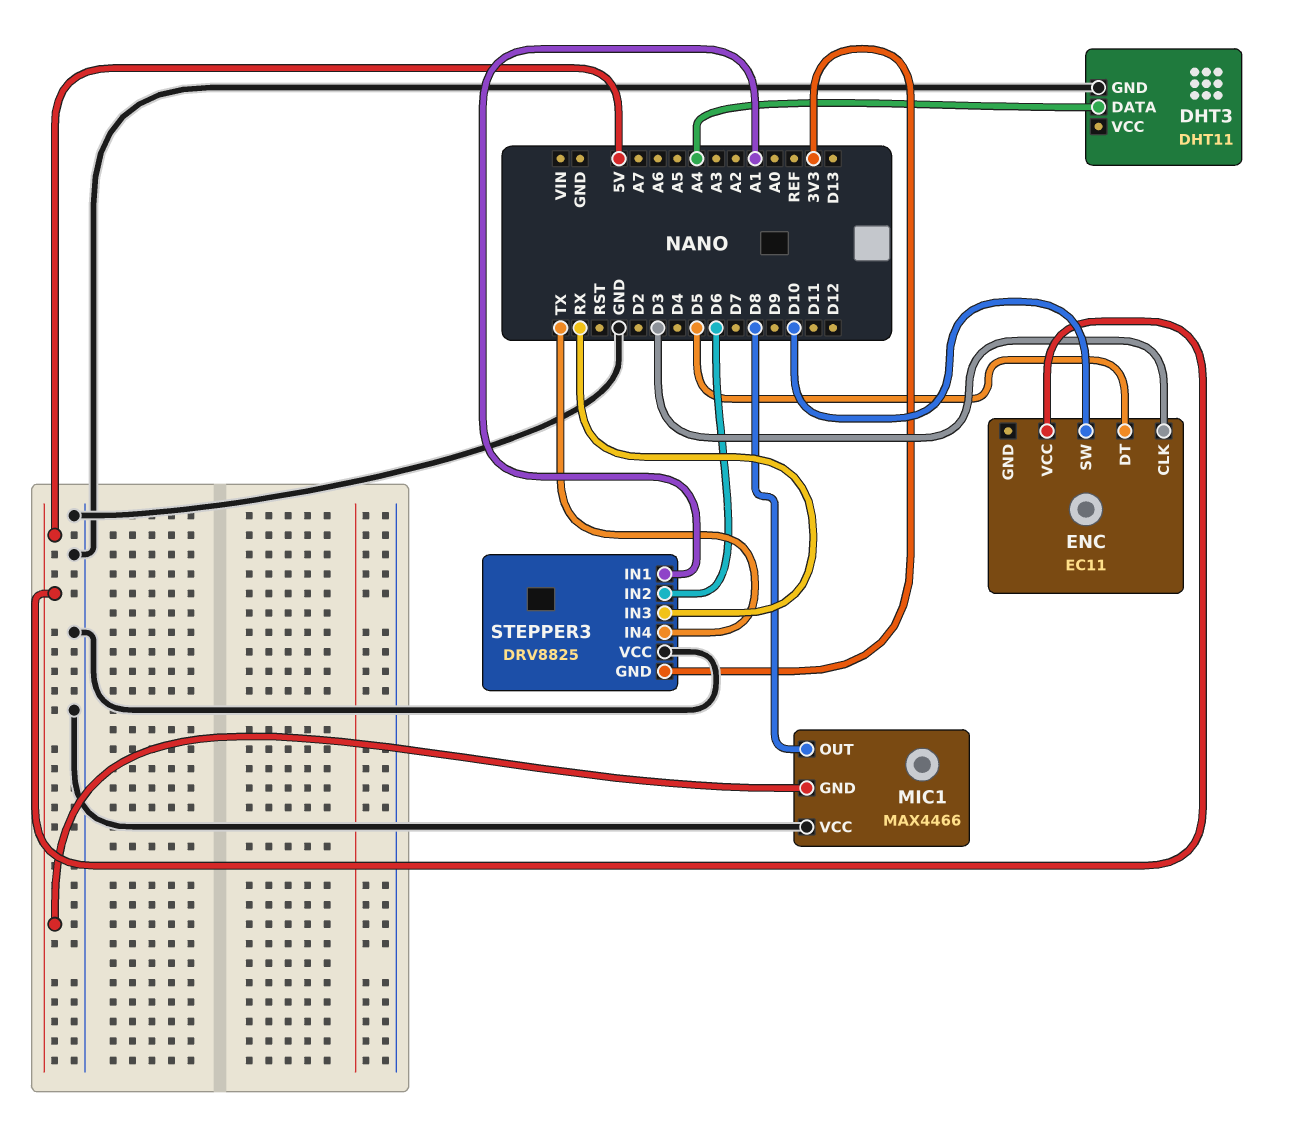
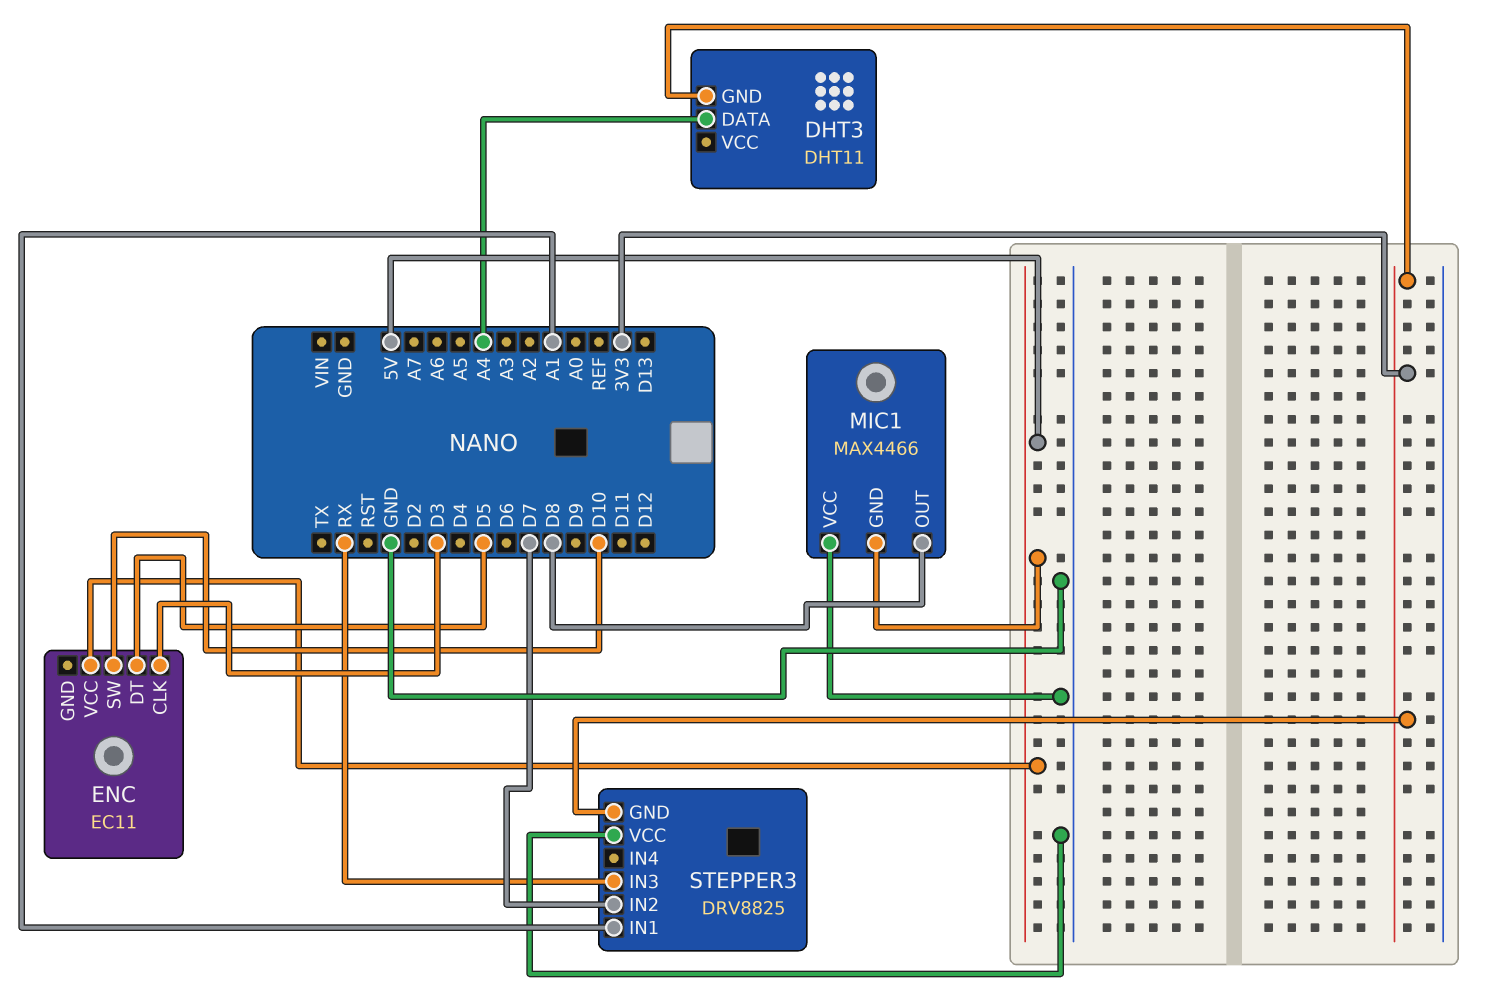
DHT3 pin GND: GND -> 3V3
STEPPER3 pin IN2: D6 -> D7
STEPPER3 pin IN4: TX -> none

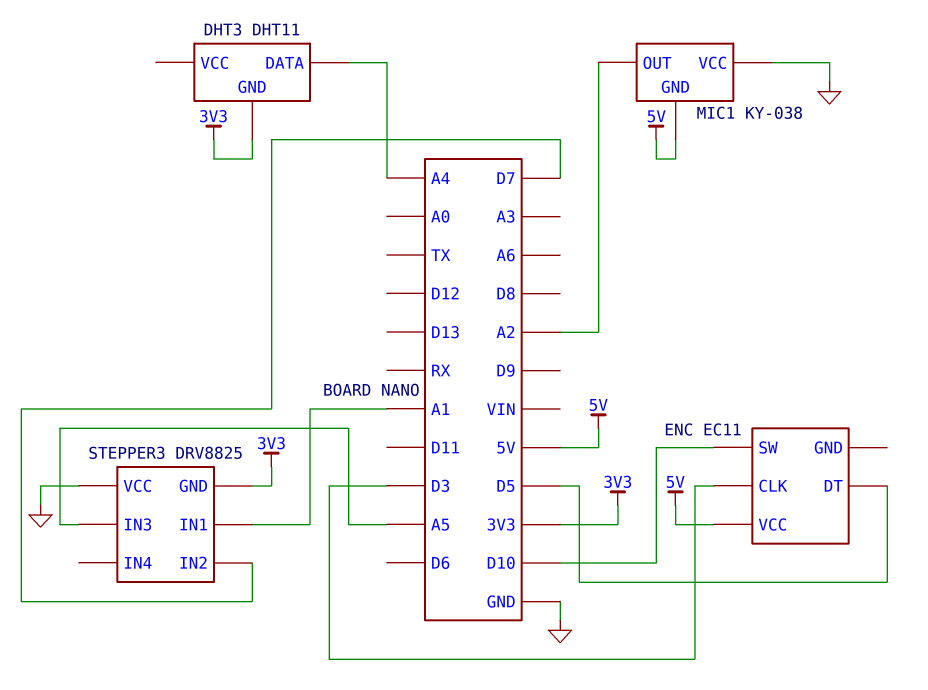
MIC1: MAX4466 -> KY-038
MIC1 pin OUT: D8 -> A2
STEPPER3 pin IN3: RX -> A5

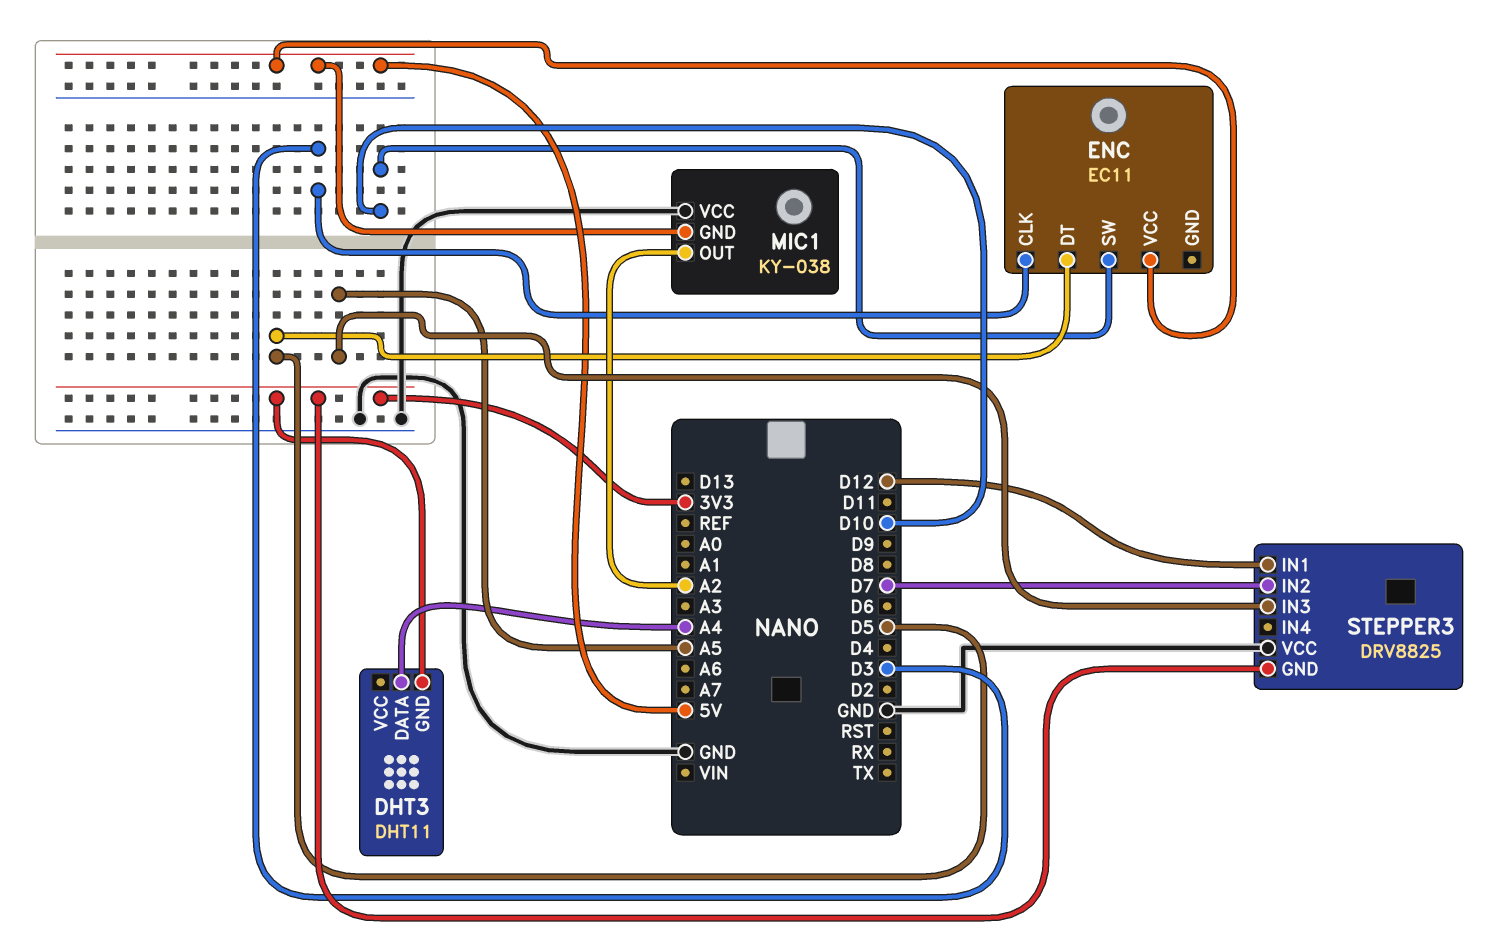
STEPPER3 pin IN1: A1 -> D12

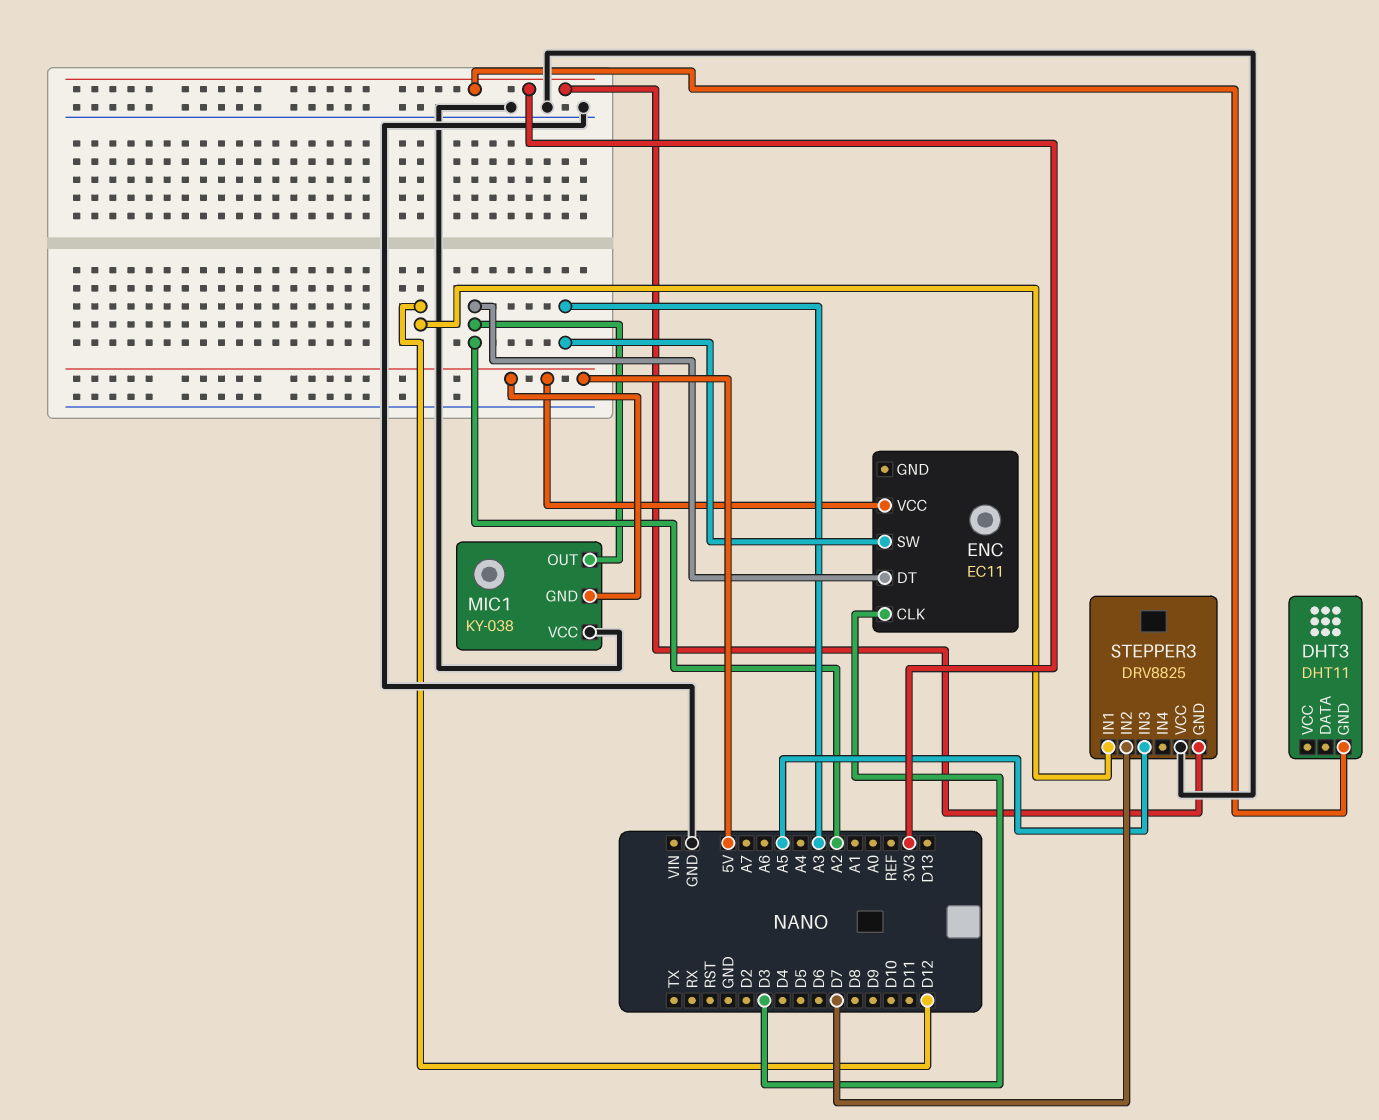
DHT3 pin DATA: A4 -> none
ENC pin DT: D5 -> A2
ENC pin SW: D10 -> A3

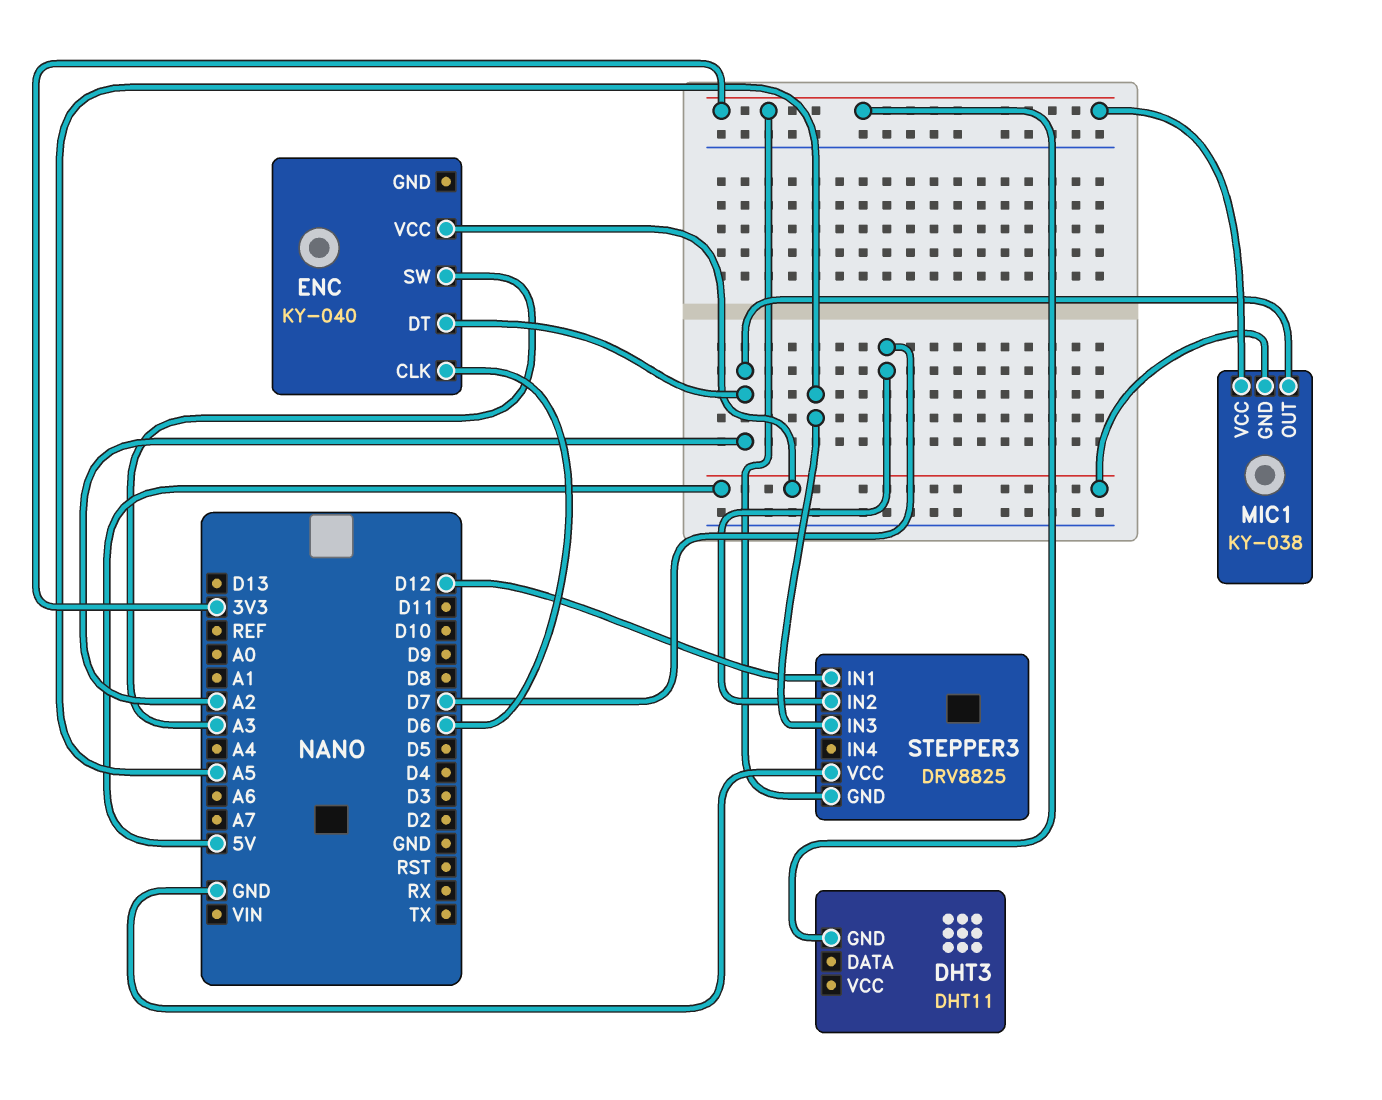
ENC: EC11 -> KY-040
ENC pin CLK: D3 -> D6
MIC1 pin VCC: GND -> 3V3

